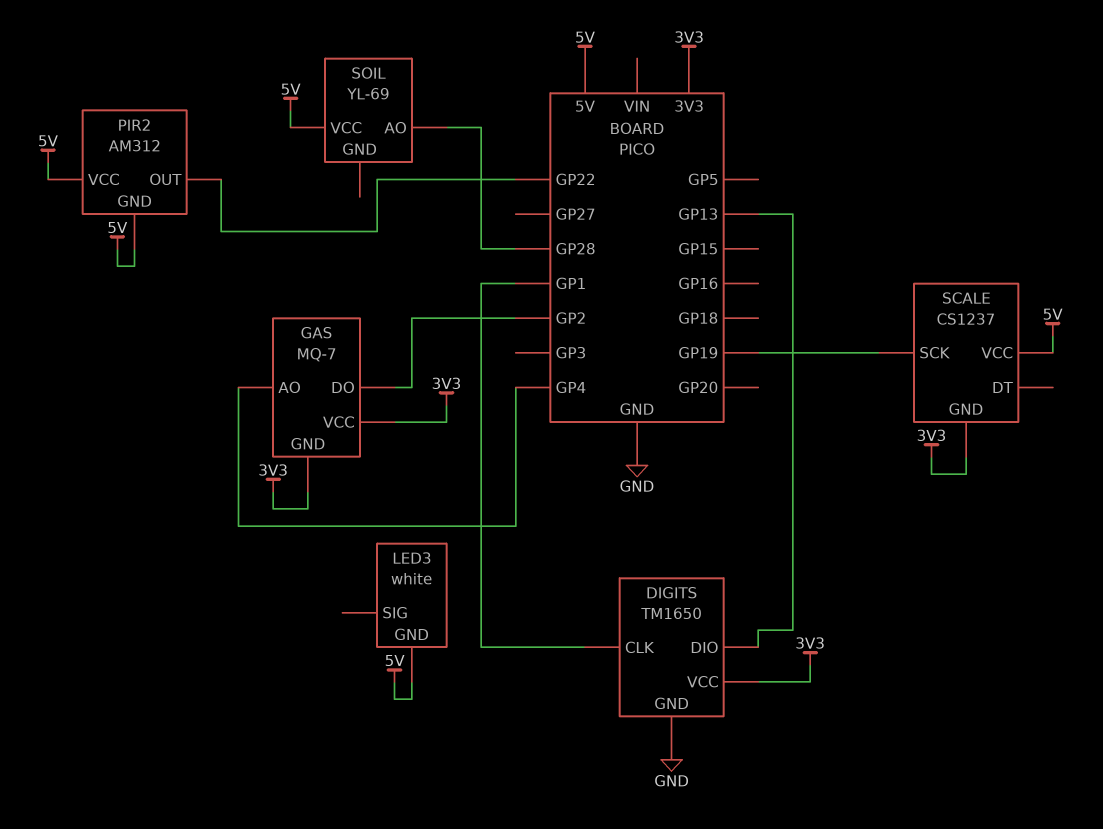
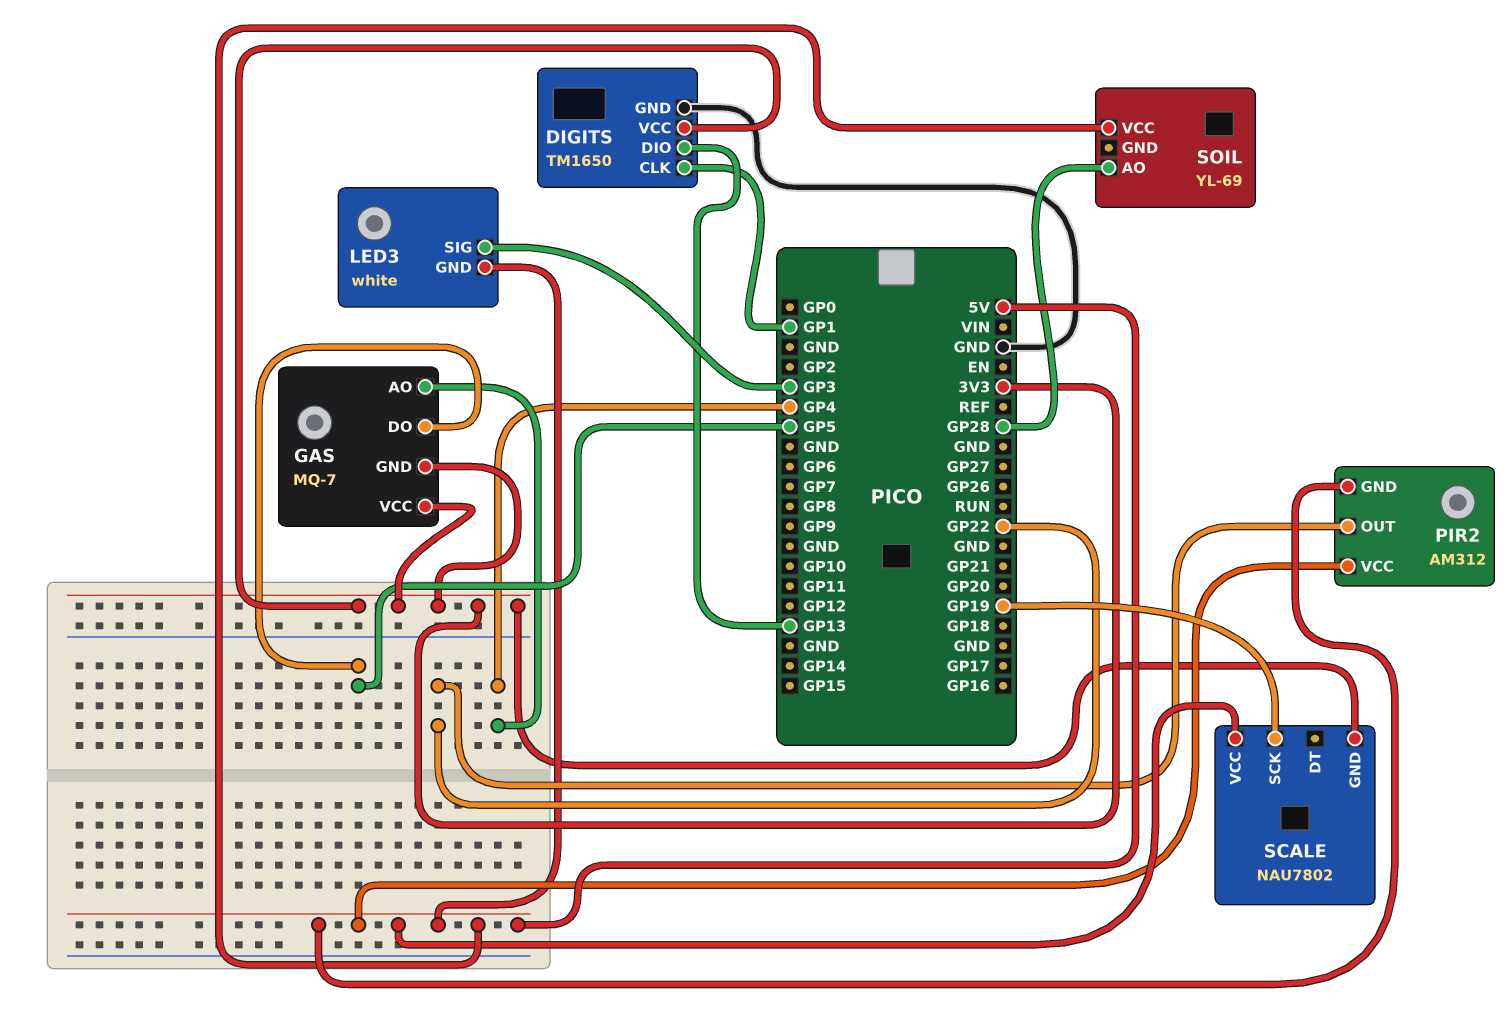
GAS pin DO: GP2 -> GP5
LED3 pin SIG: none -> GP3
SCALE: CS1237 -> NAU7802

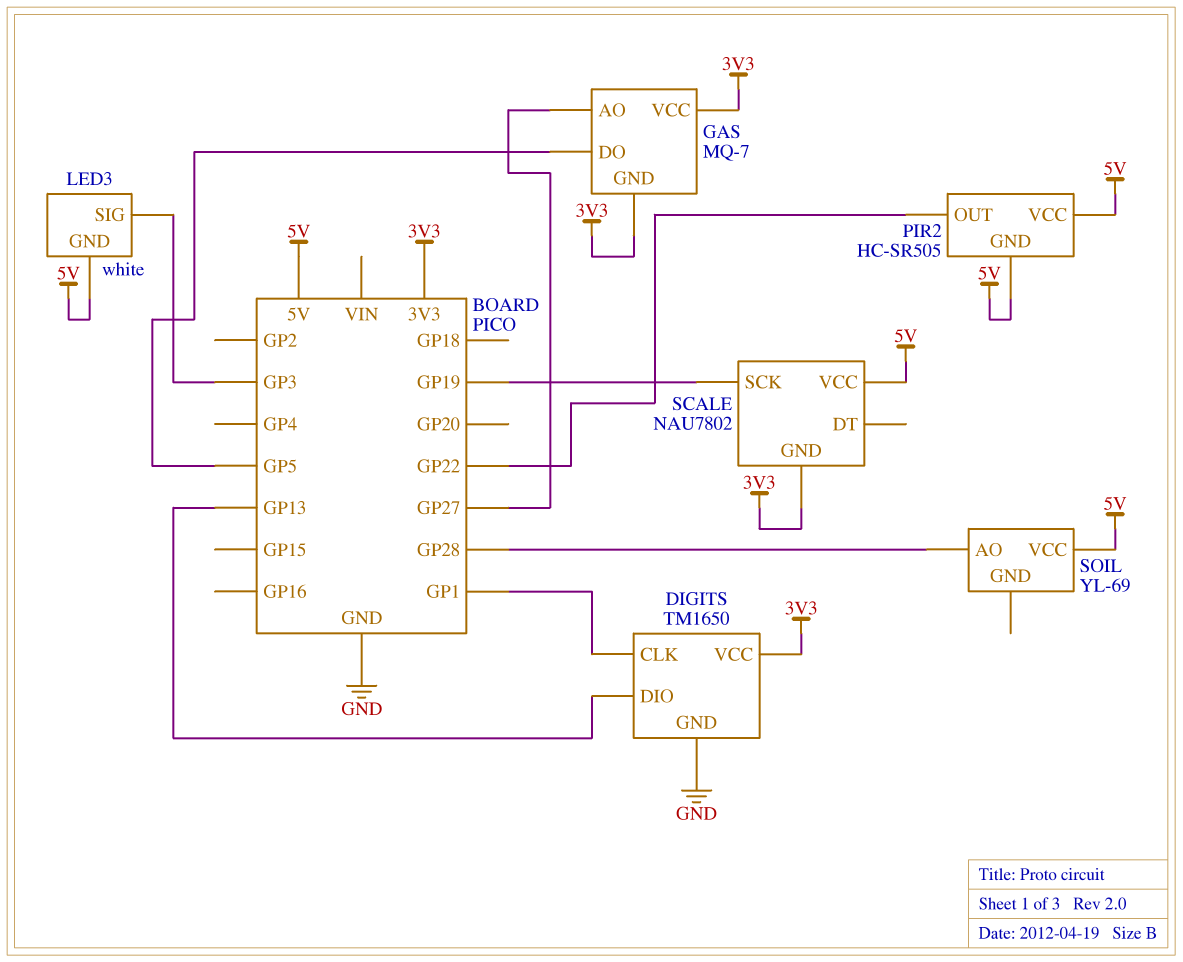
GAS pin AO: GP4 -> GP27
PIR2: AM312 -> HC-SR505

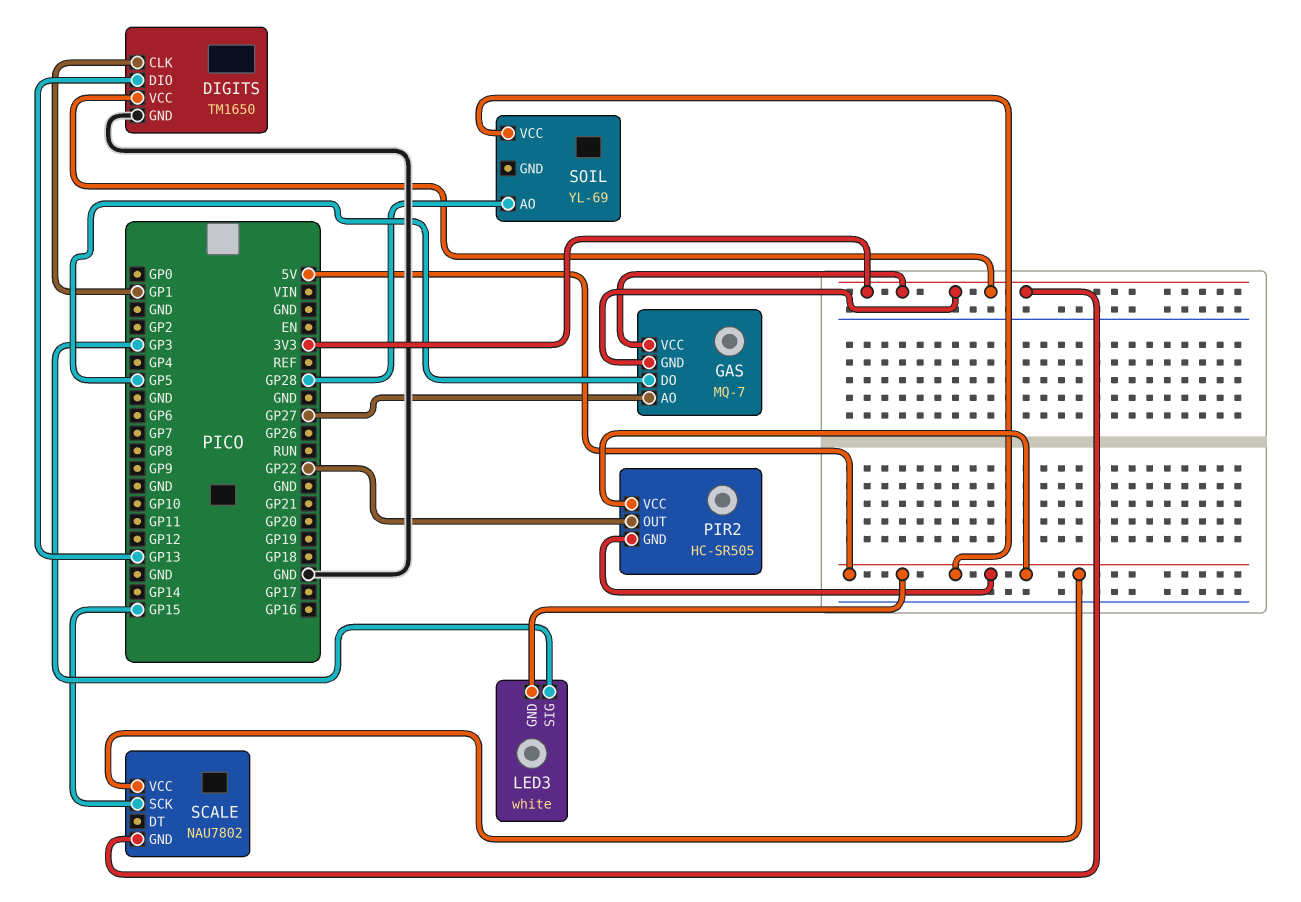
SCALE pin SCK: GP19 -> GP15

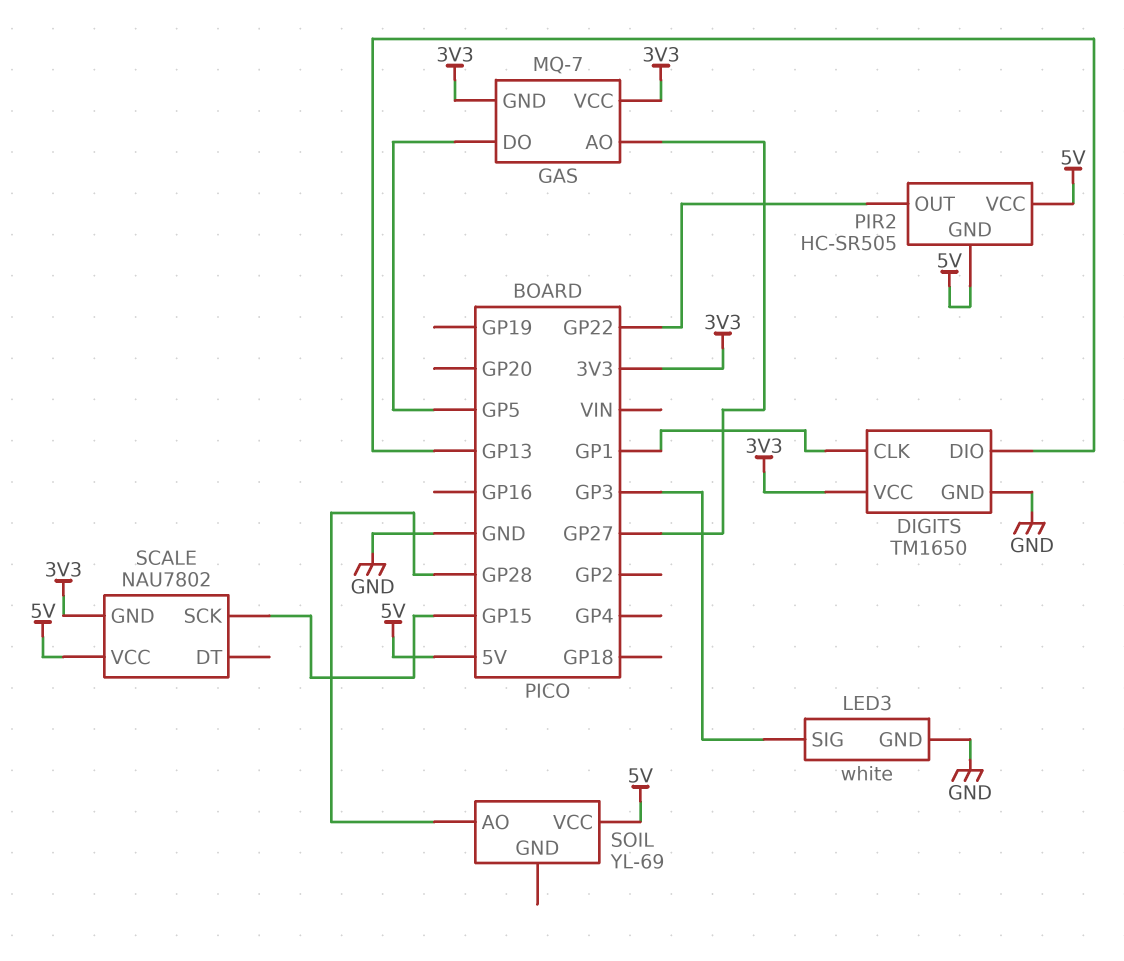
LED3 pin GND: 5V -> GND

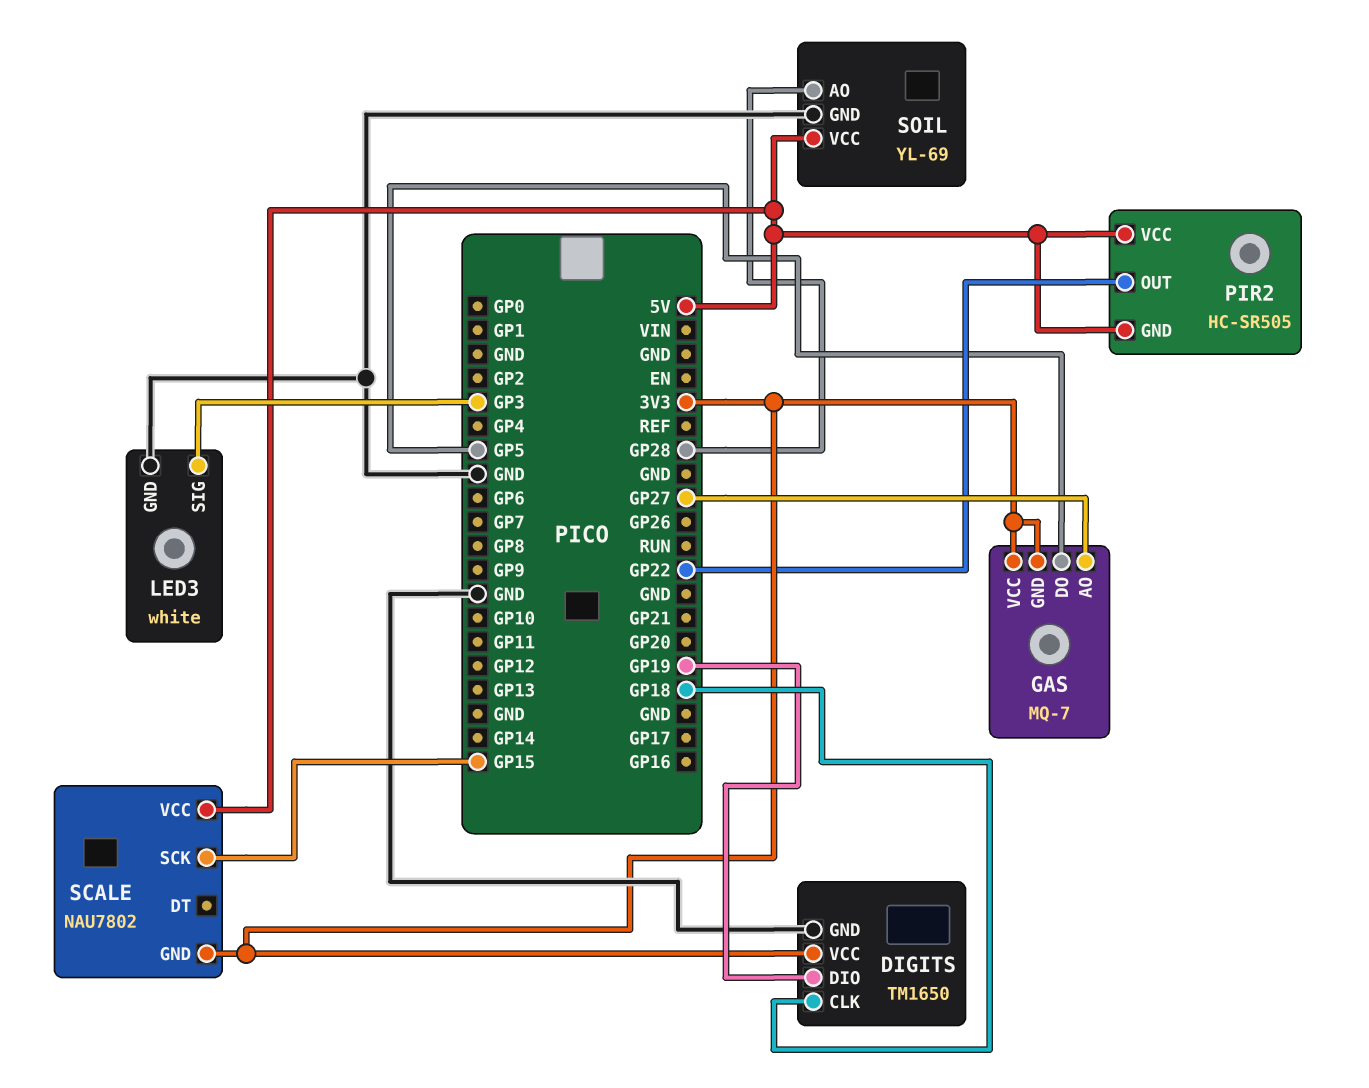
DIGITS pin CLK: GP1 -> GP18
DIGITS pin DIO: GP13 -> GP19
SOIL pin GND: none -> GND

